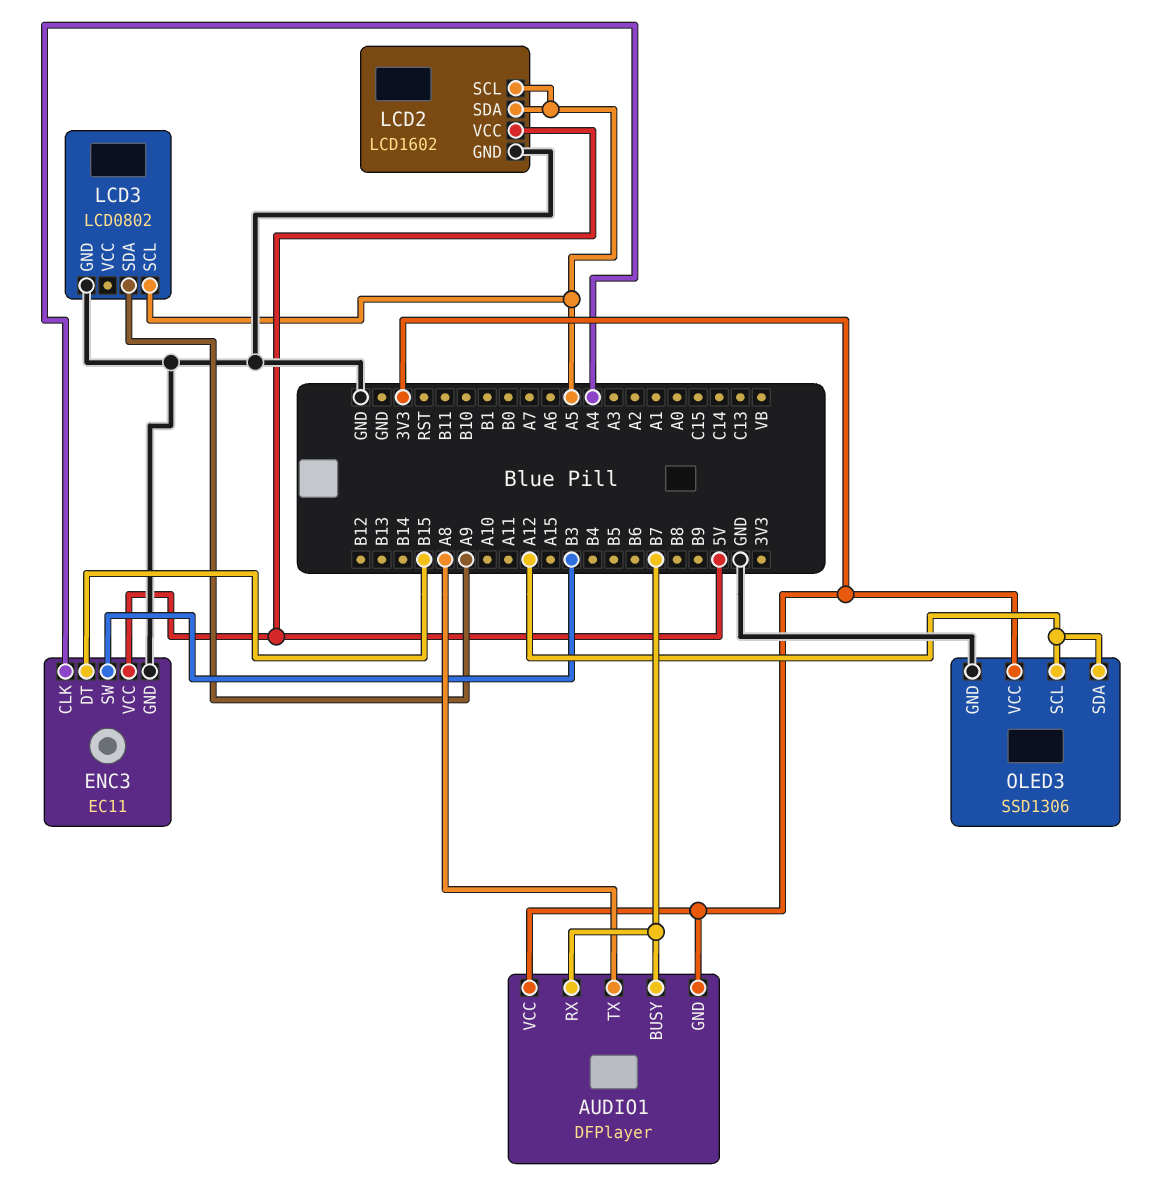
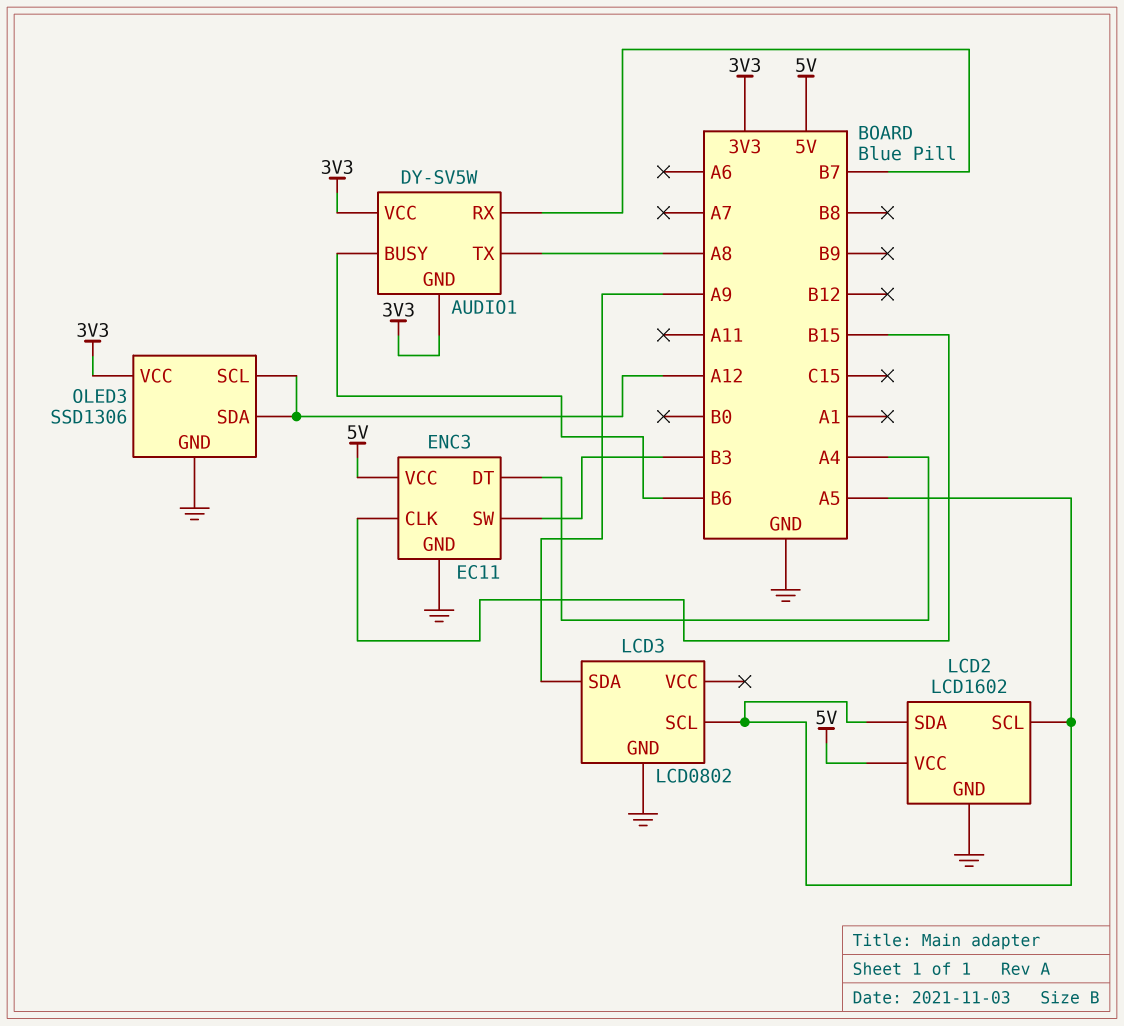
AUDIO1: DFPlayer -> DY-SV5W
AUDIO1 pin BUSY: B7 -> B6
ENC3 pin CLK: A4 -> B15
ENC3 pin DT: B15 -> A4

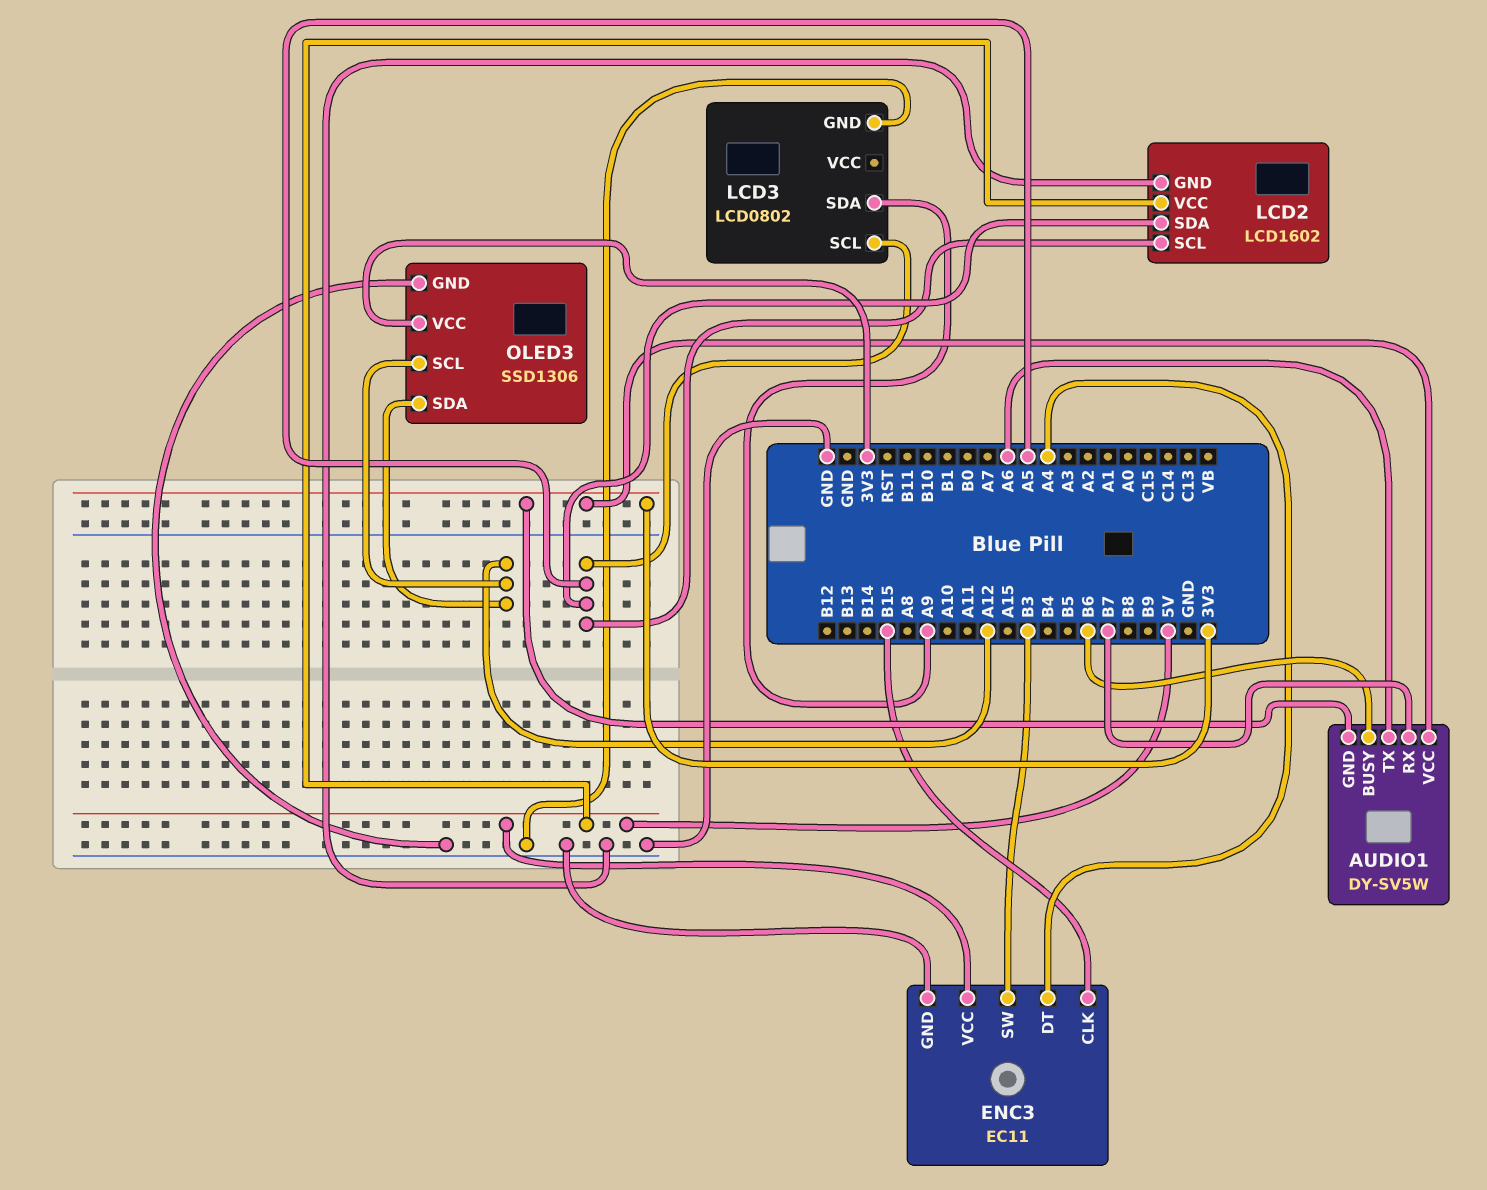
AUDIO1 pin TX: A8 -> A6

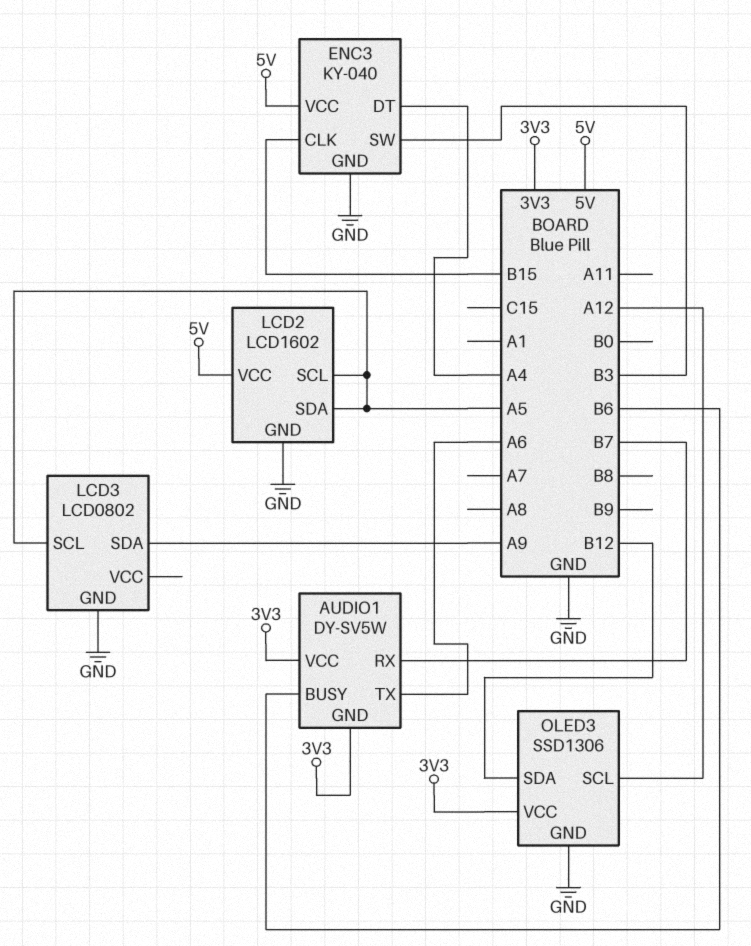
ENC3: EC11 -> KY-040
OLED3 pin SDA: A12 -> B12

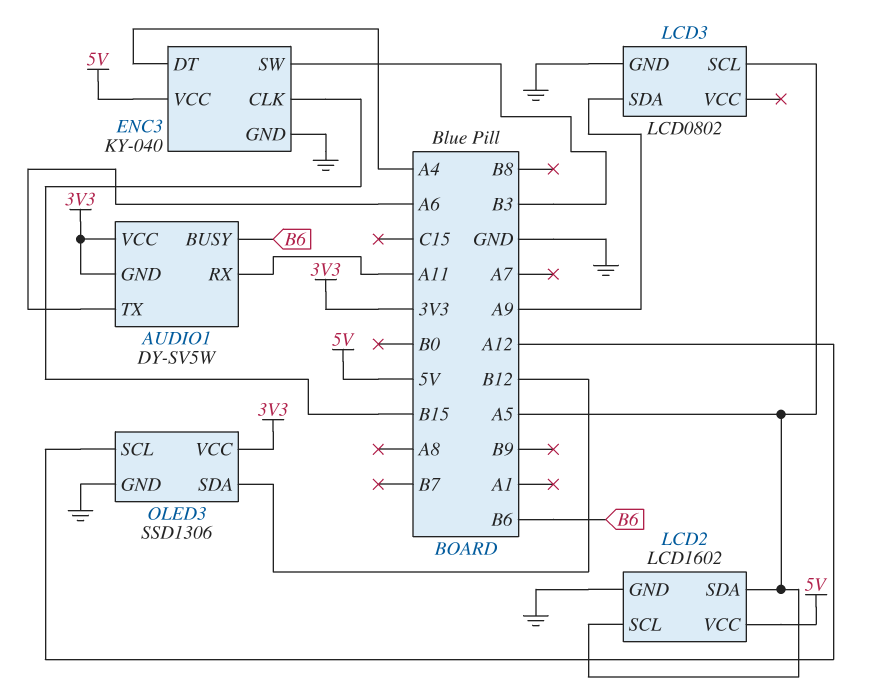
AUDIO1 pin RX: B7 -> A11

